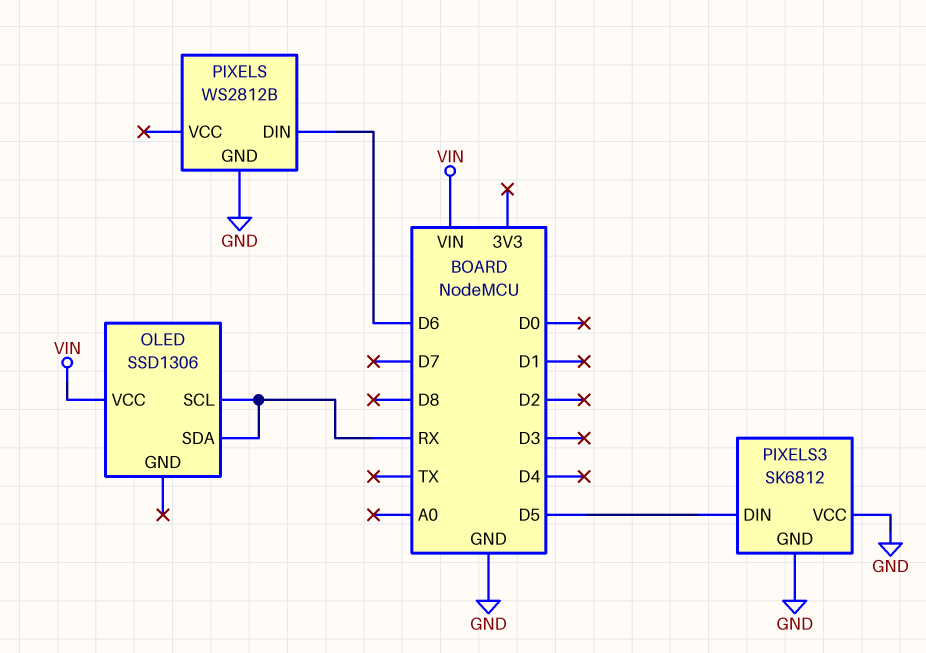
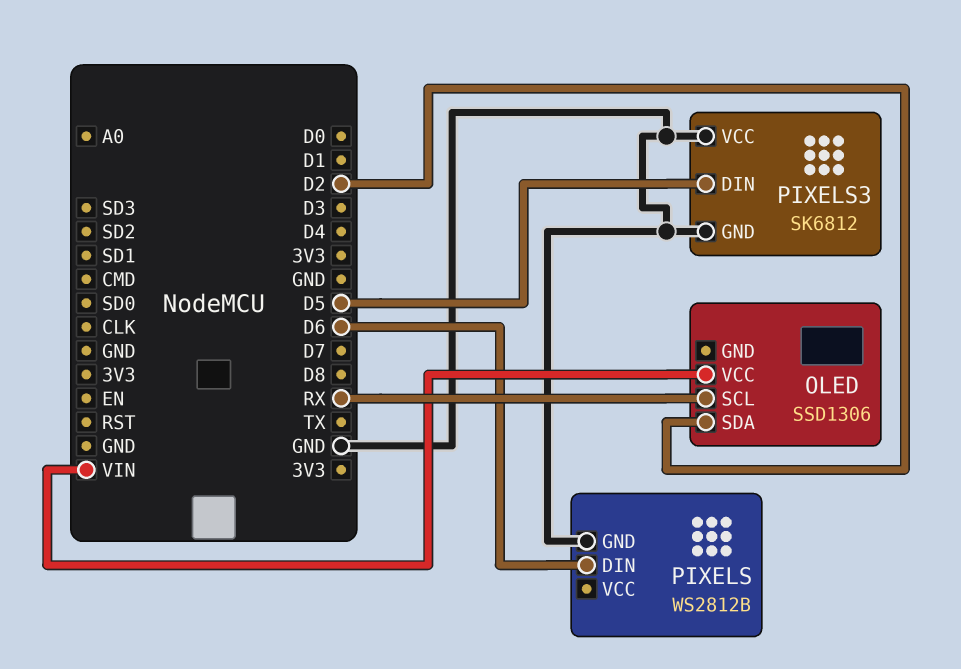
OLED pin SDA: RX -> D2

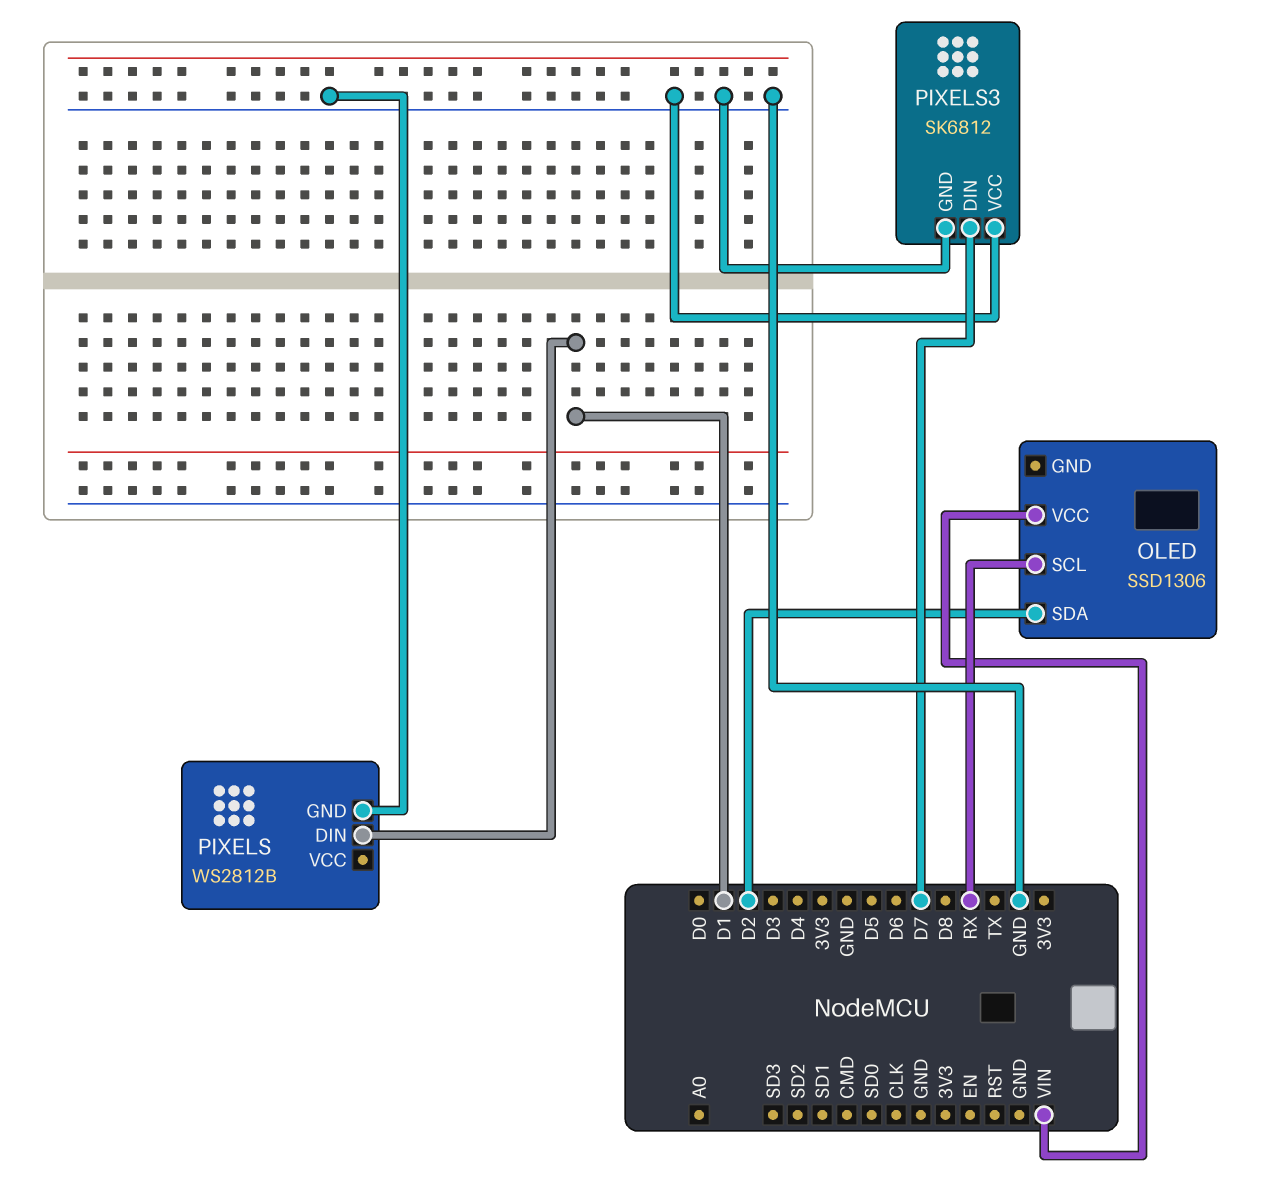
PIXELS pin DIN: D6 -> D1
PIXELS3 pin DIN: D5 -> D7

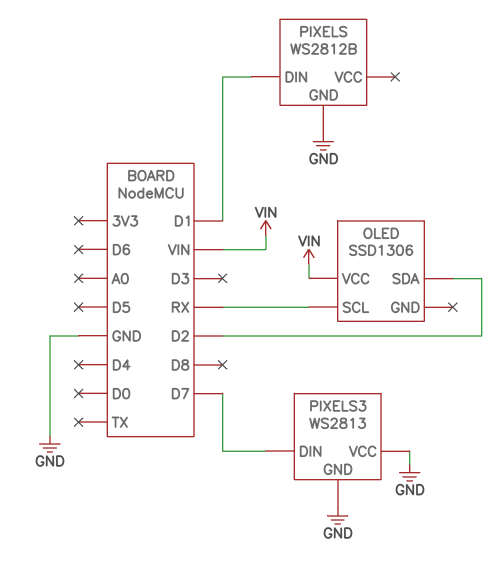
PIXELS3: SK6812 -> WS2813

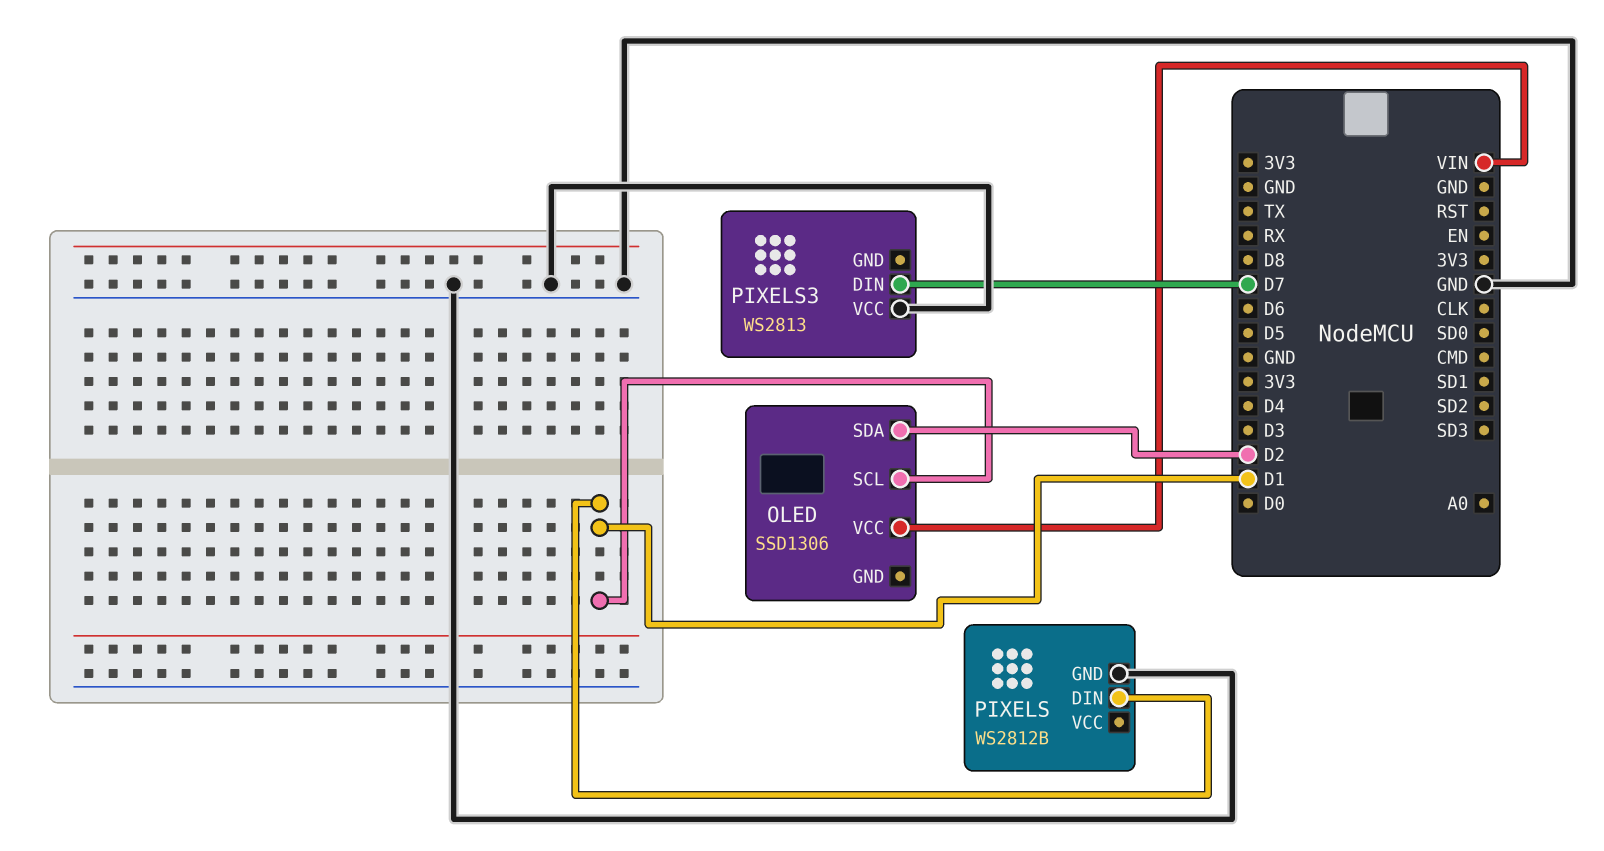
OLED pin SCL: RX -> D1
PIXELS3 pin GND: GND -> none

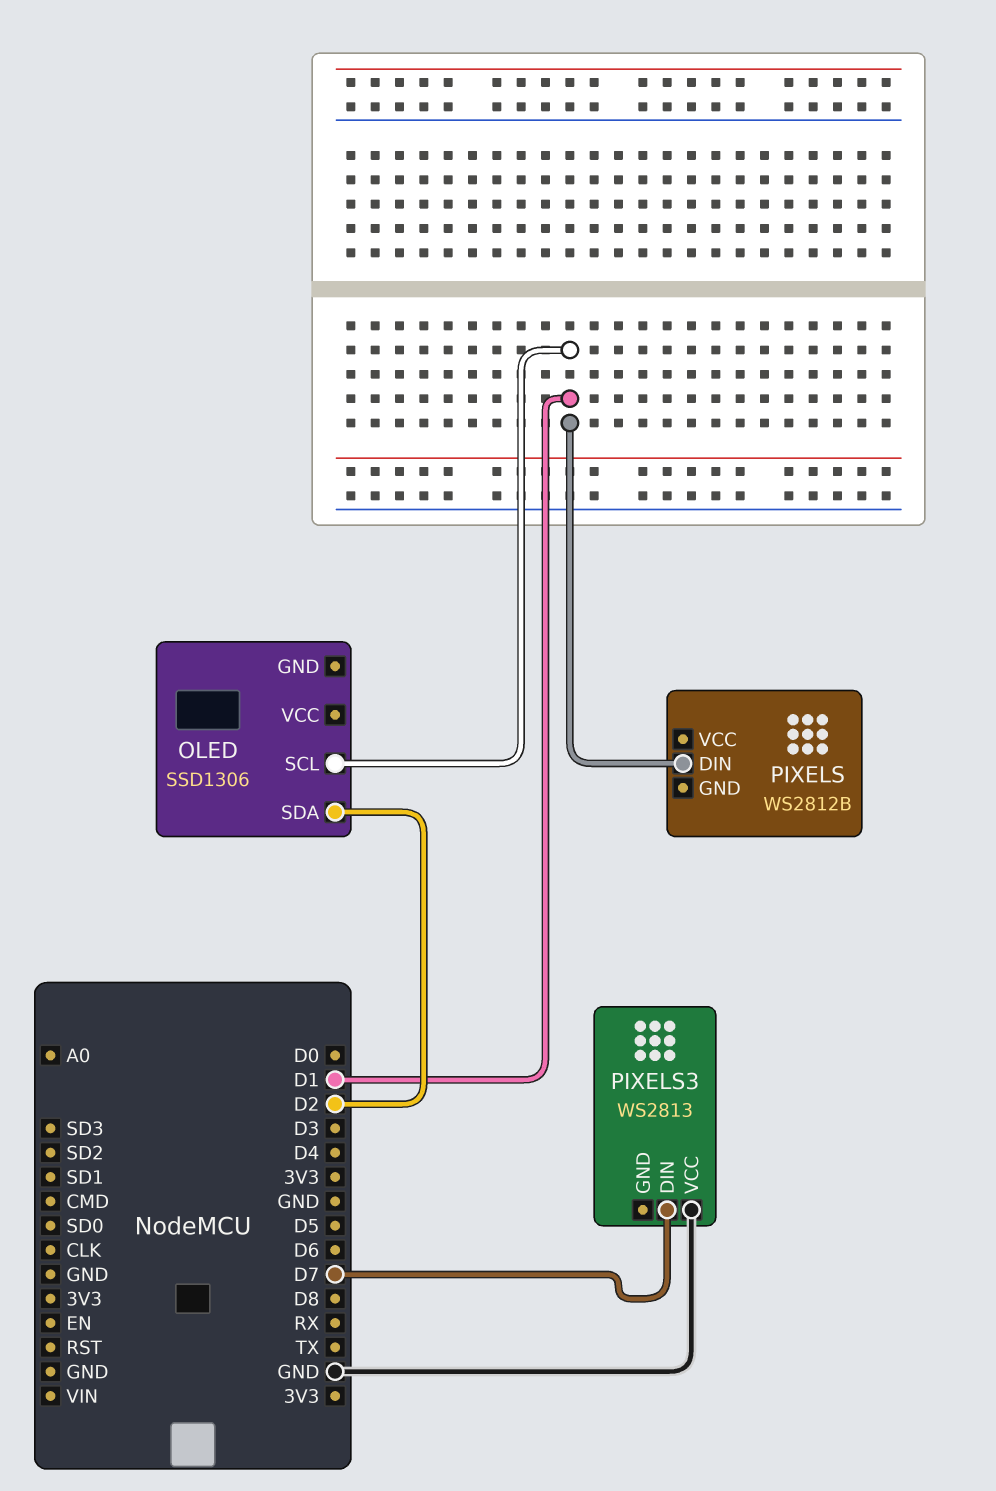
OLED pin VCC: VIN -> none
PIXELS pin GND: GND -> none

